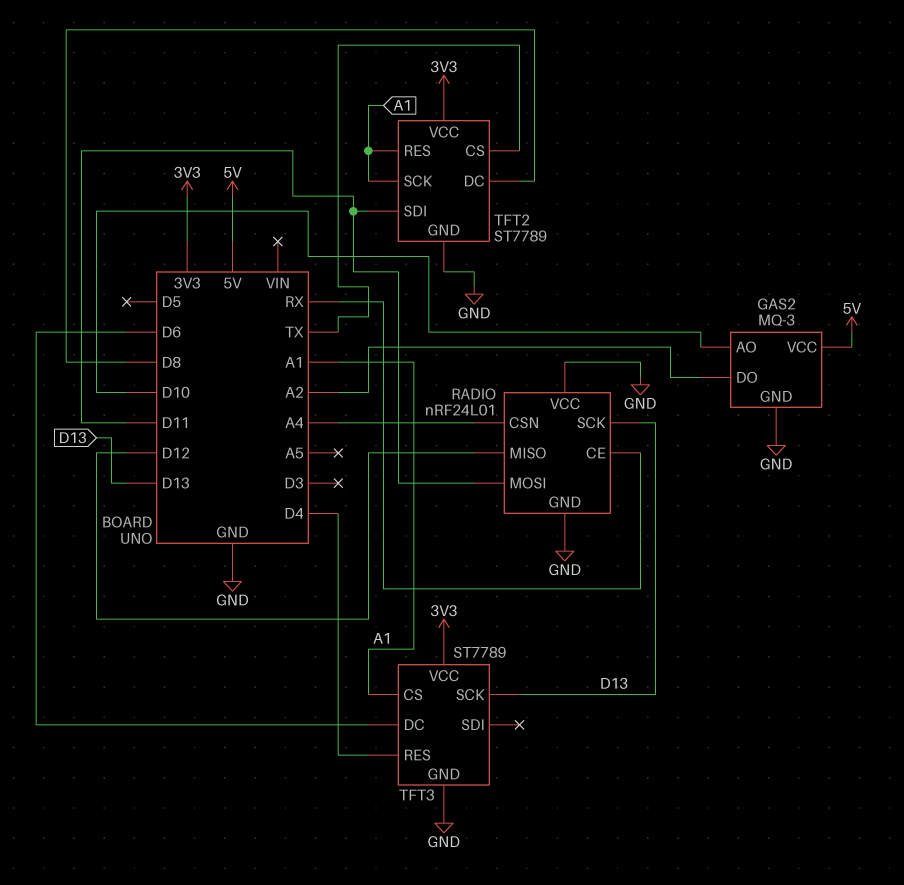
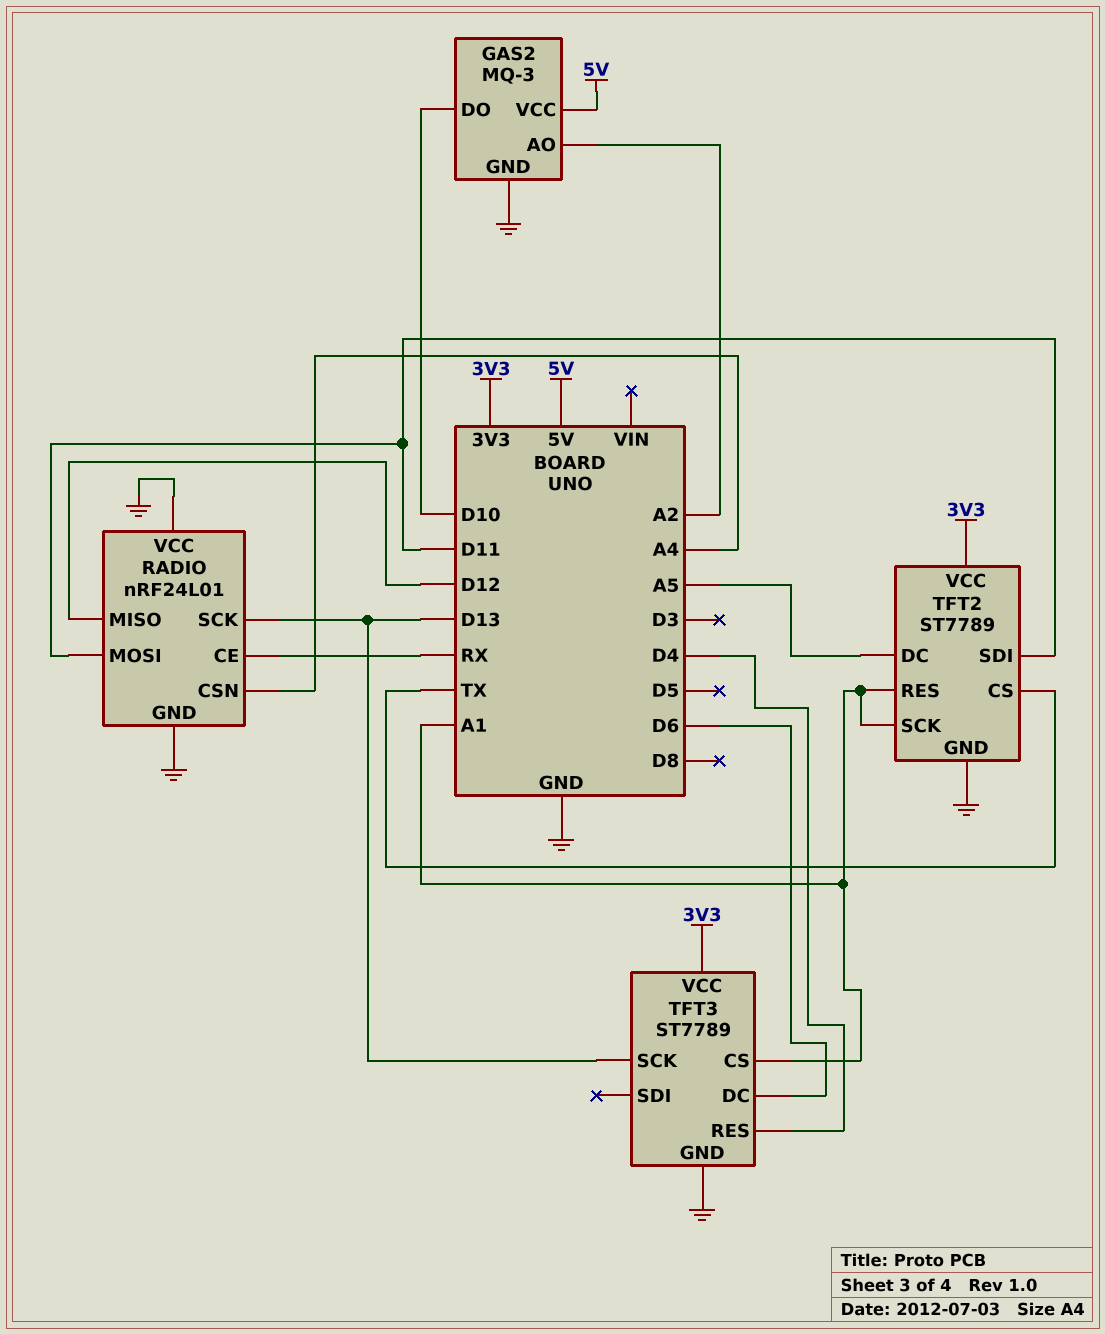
GAS2 pin AO: D10 -> A2
GAS2 pin DO: A2 -> D10
TFT2 pin DC: D8 -> A5

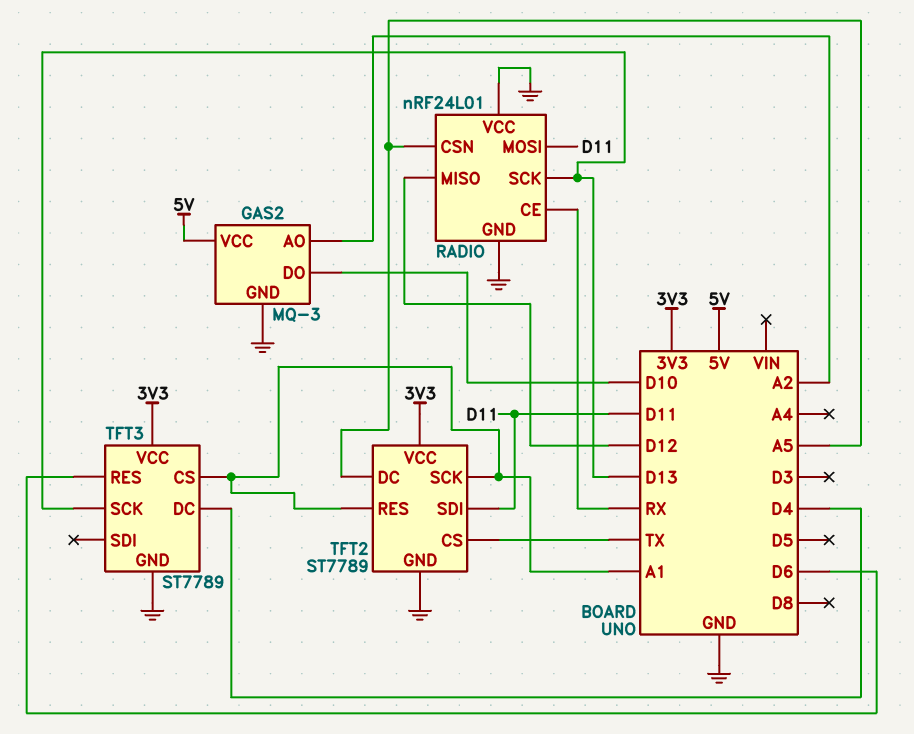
RADIO pin CSN: A4 -> A5
TFT3 pin DC: D6 -> D4
TFT3 pin RES: D4 -> D6

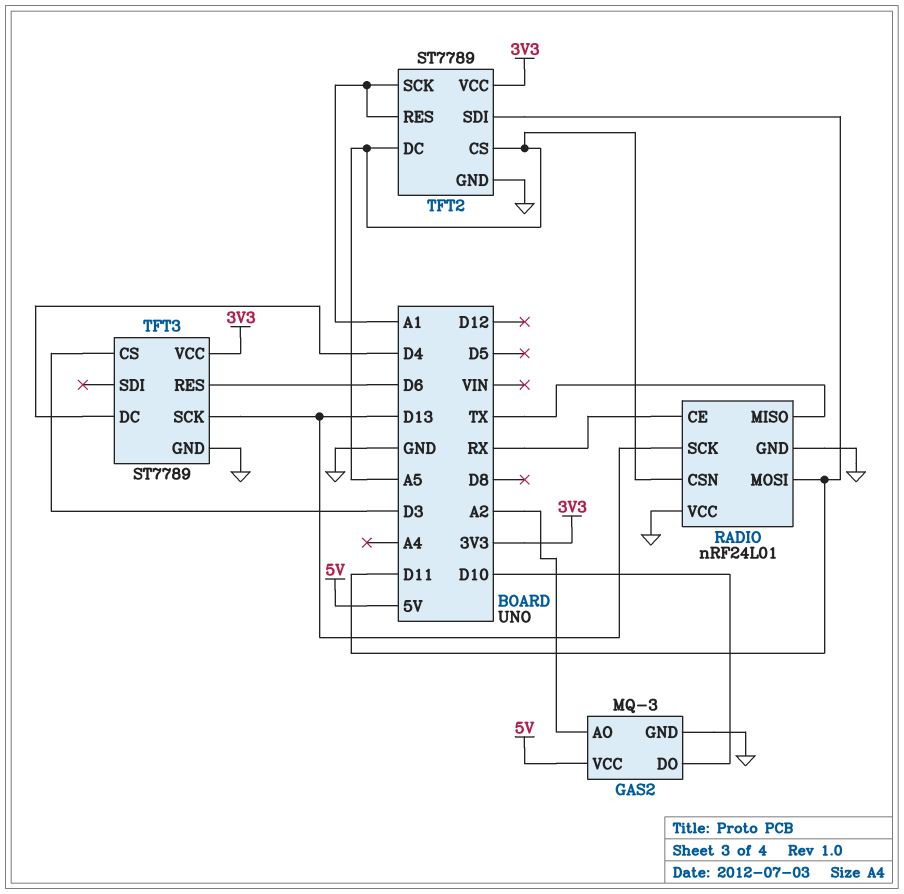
RADIO pin MISO: D12 -> TX
TFT2 pin CS: TX -> A5
TFT3 pin CS: A1 -> D3

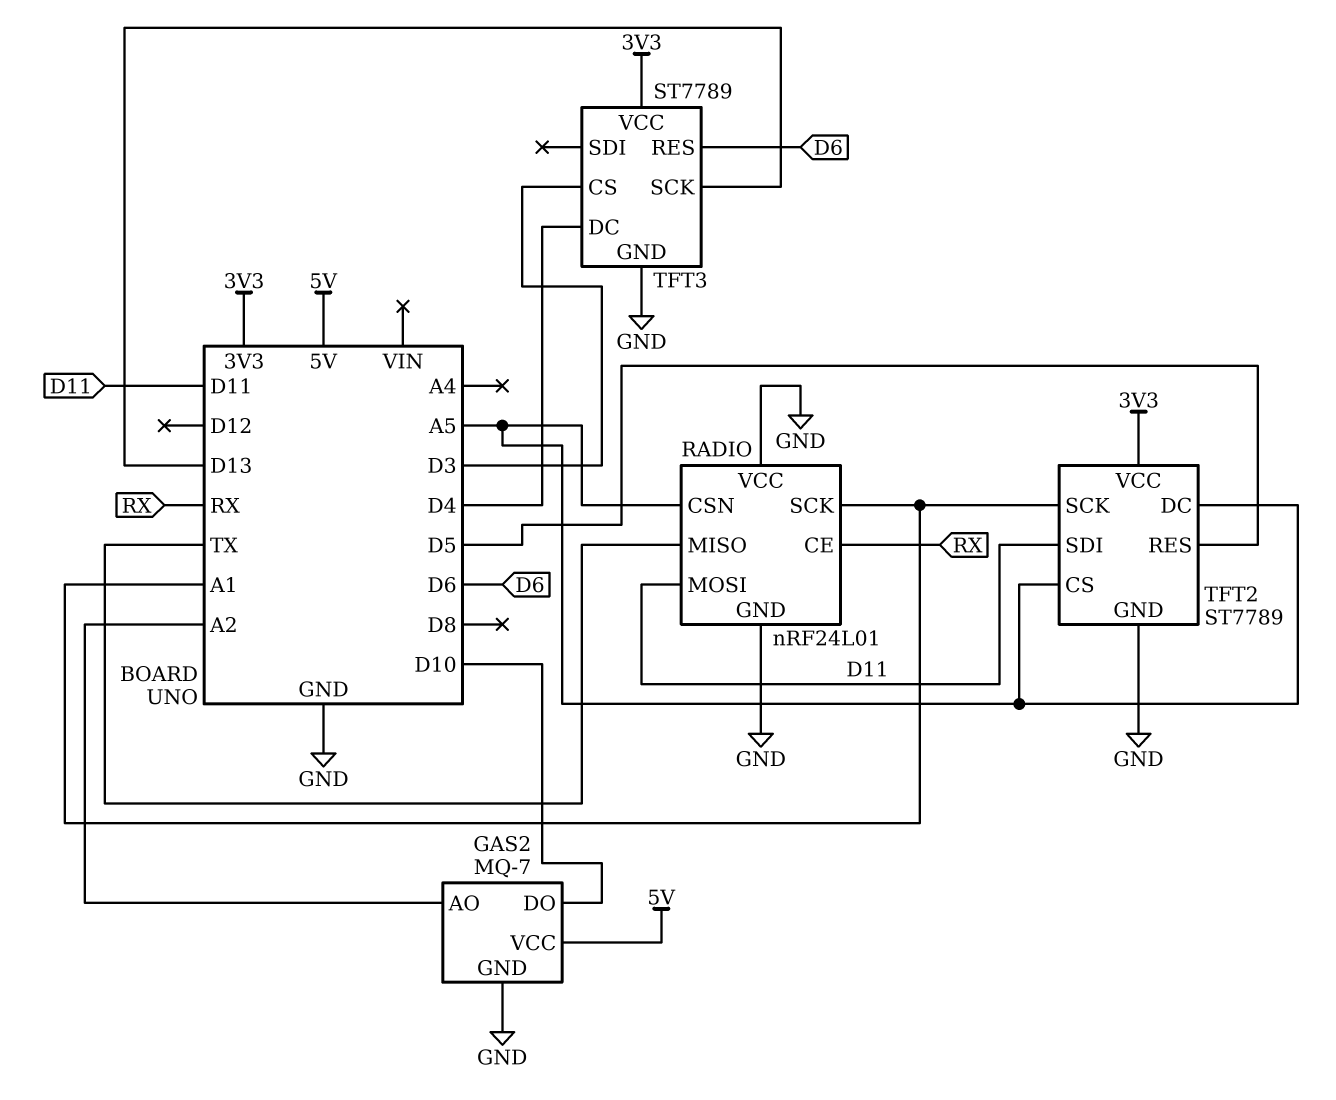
GAS2: MQ-3 -> MQ-7
RADIO pin SCK: D13 -> A1
TFT2 pin RES: A1 -> D5

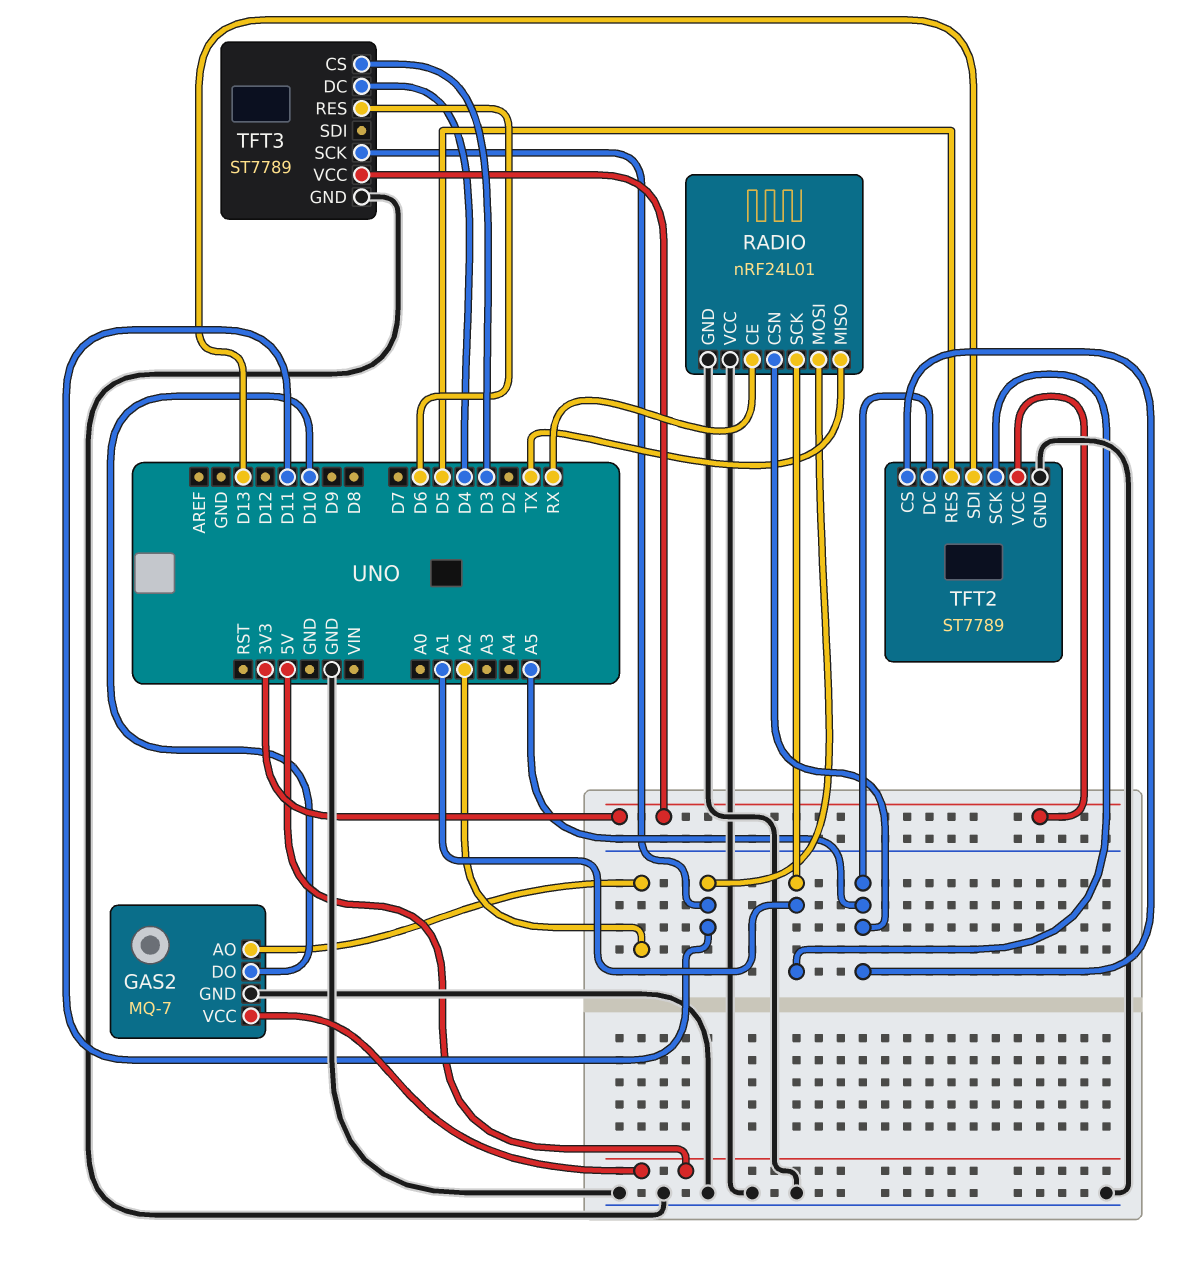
TFT2 pin SDI: D11 -> D13
TFT3 pin SCK: D13 -> D11

